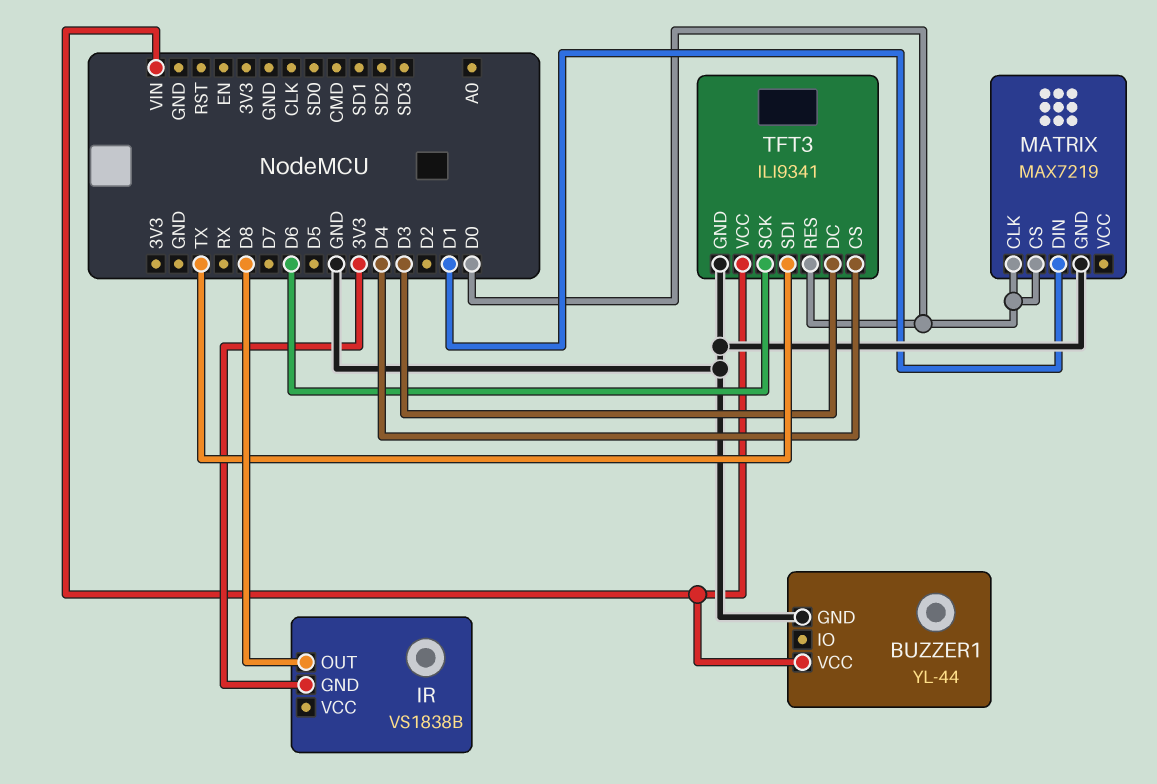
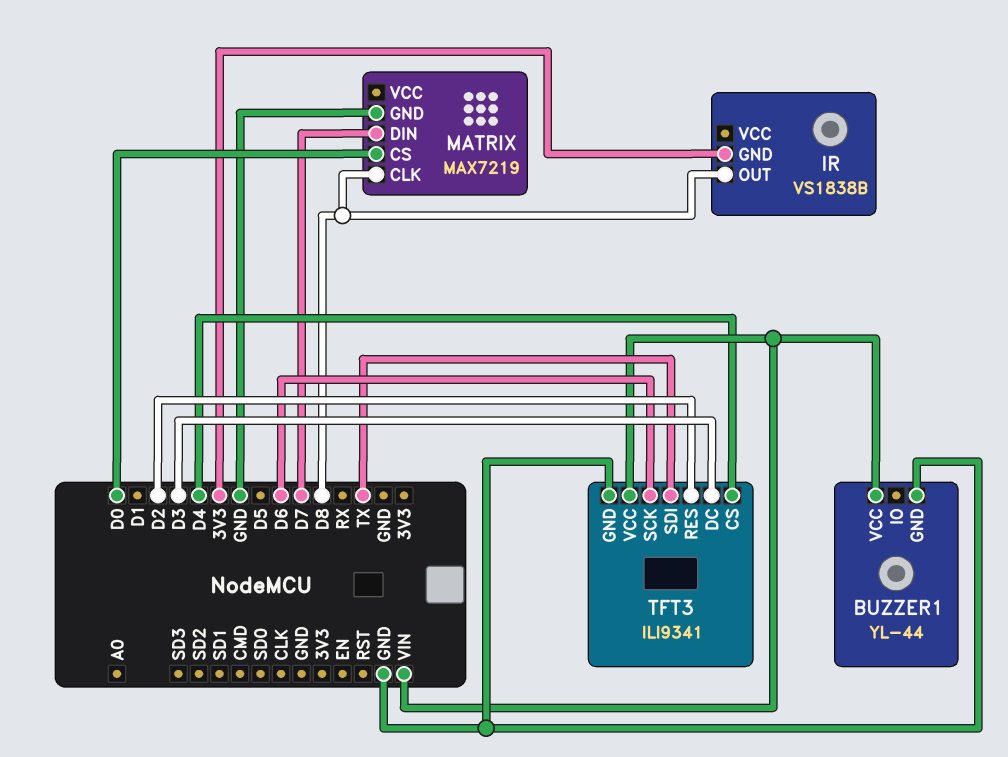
MATRIX pin CLK: D0 -> D8
MATRIX pin DIN: D1 -> D7
TFT3 pin RES: D0 -> D2

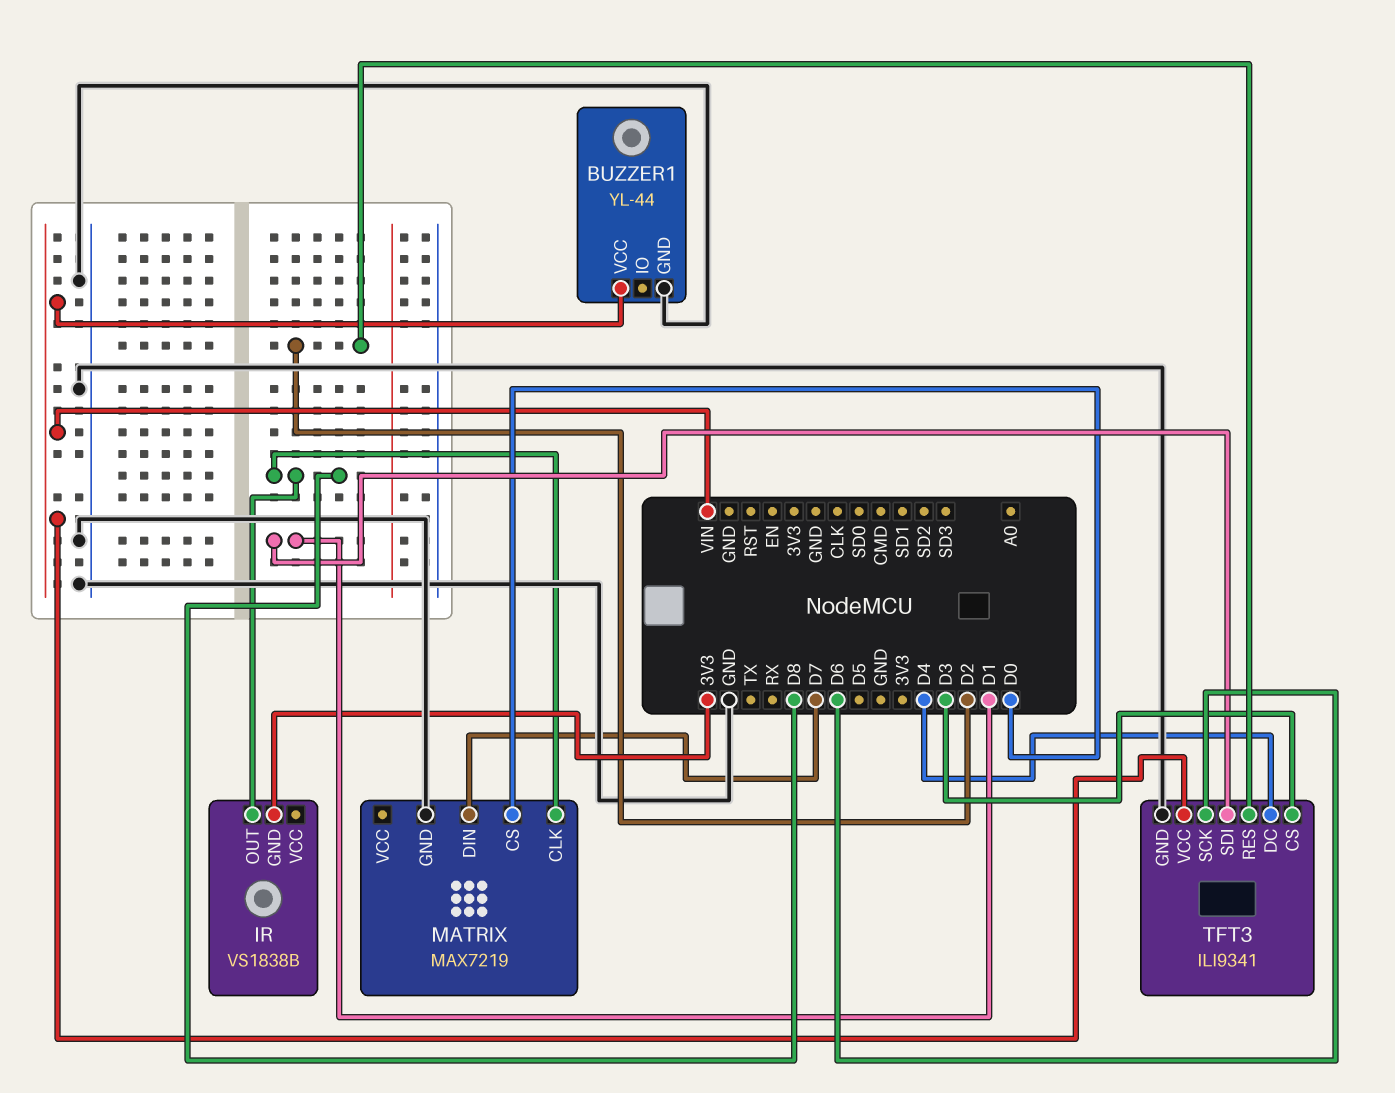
TFT3 pin CS: D4 -> D3
TFT3 pin DC: D3 -> D4
TFT3 pin SDI: TX -> D1

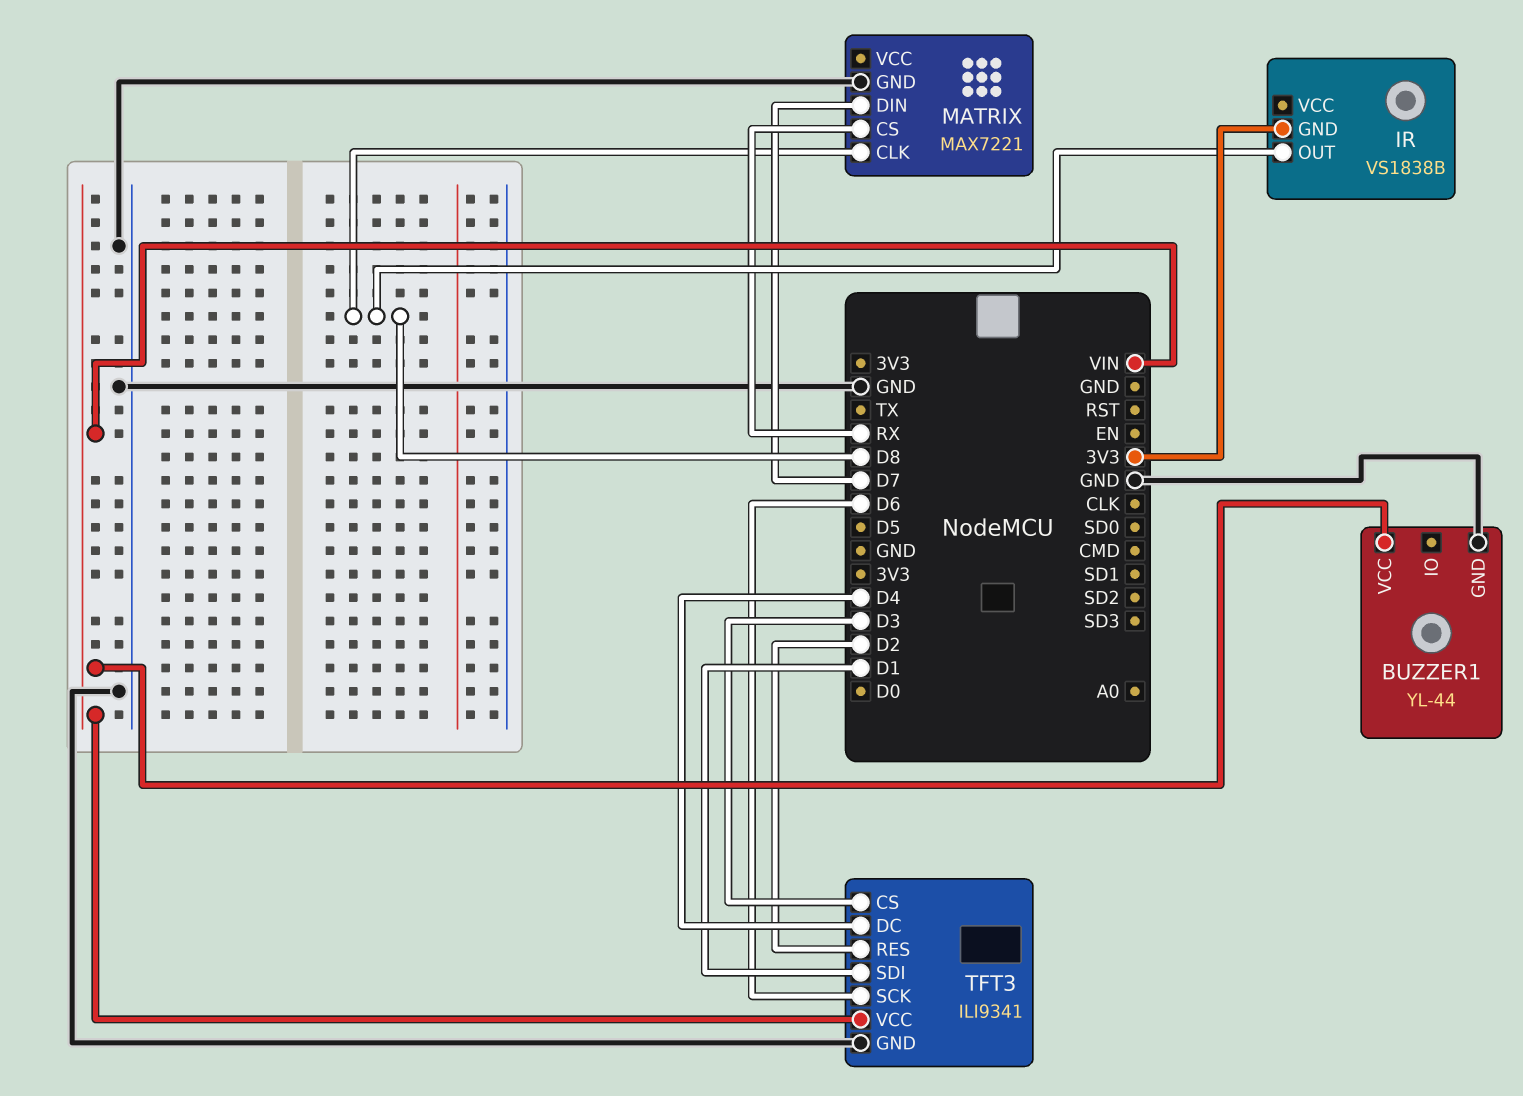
MATRIX: MAX7219 -> MAX7221
MATRIX pin CS: D0 -> RX

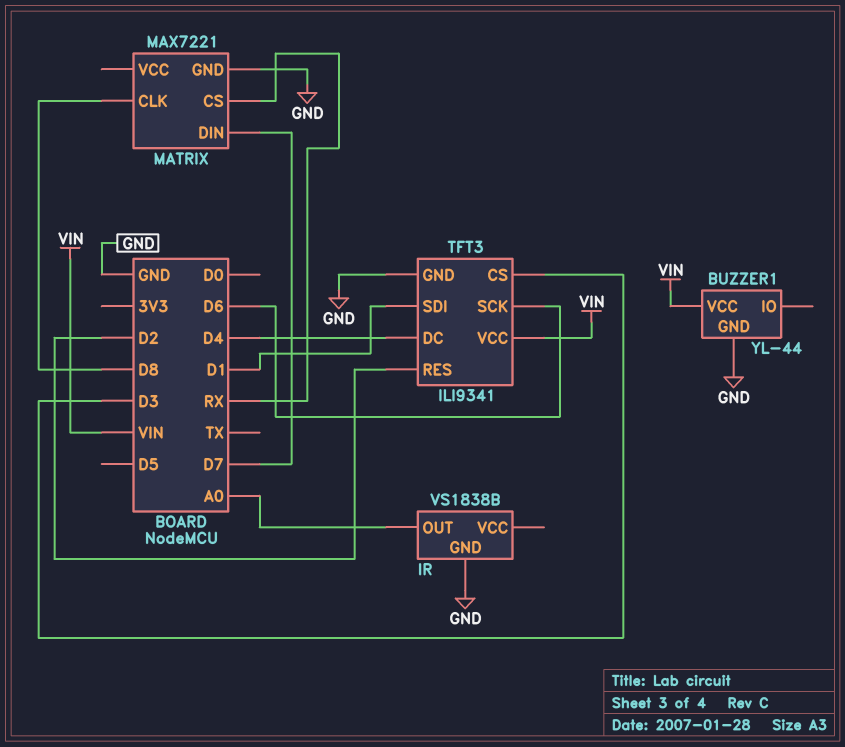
IR pin GND: 3V3 -> GND
IR pin OUT: D8 -> A0

